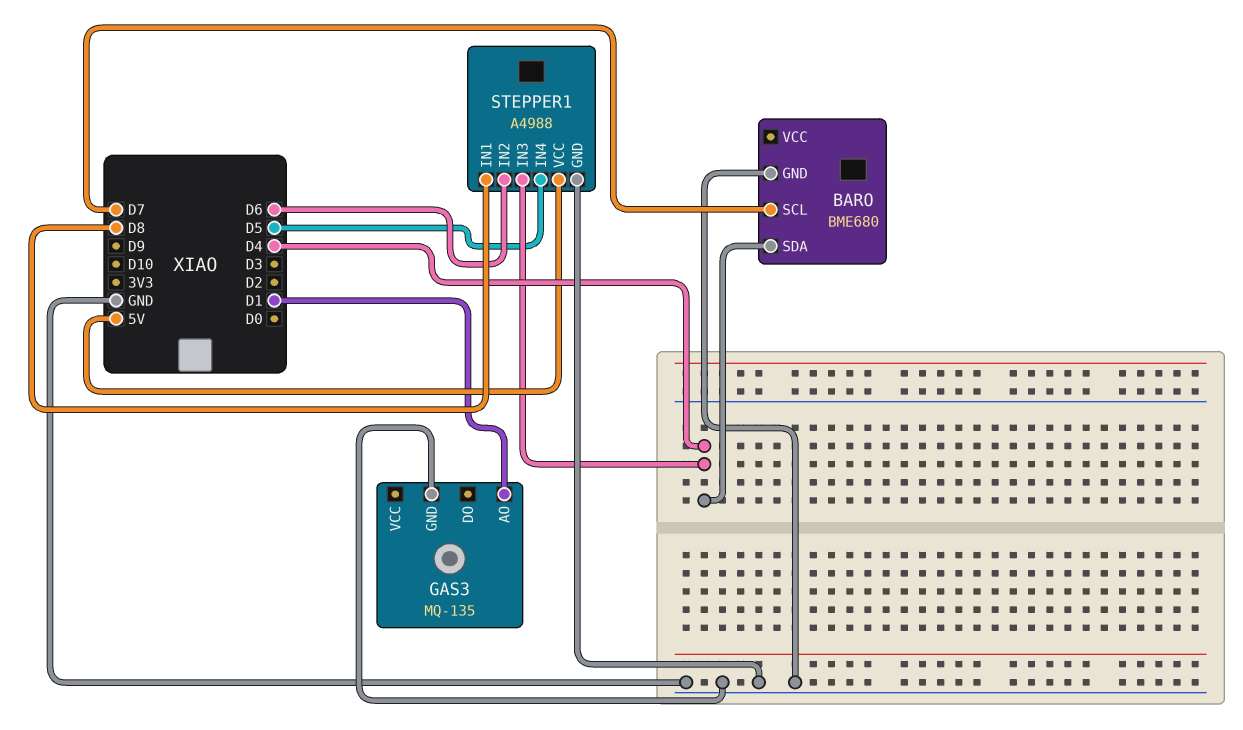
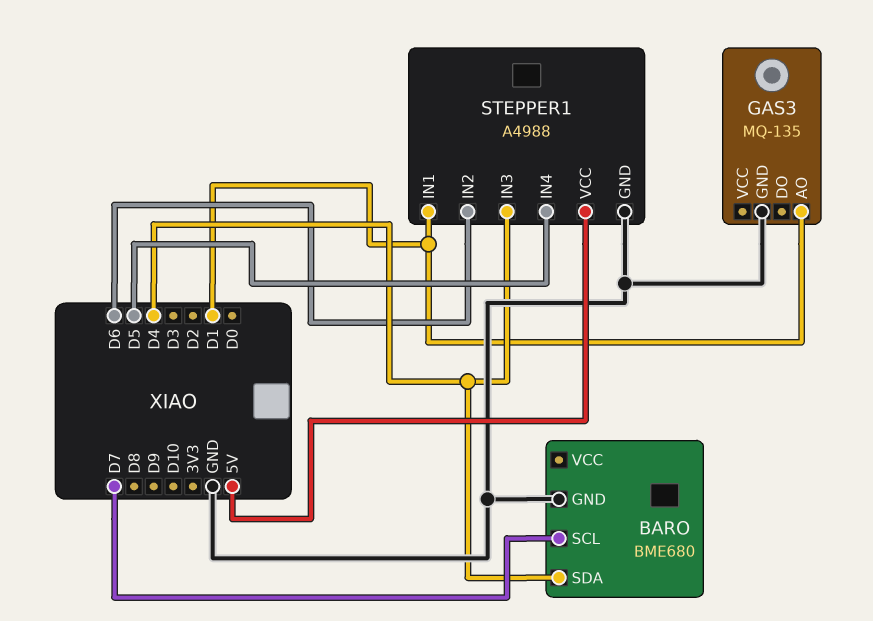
STEPPER1 pin IN1: D8 -> D1

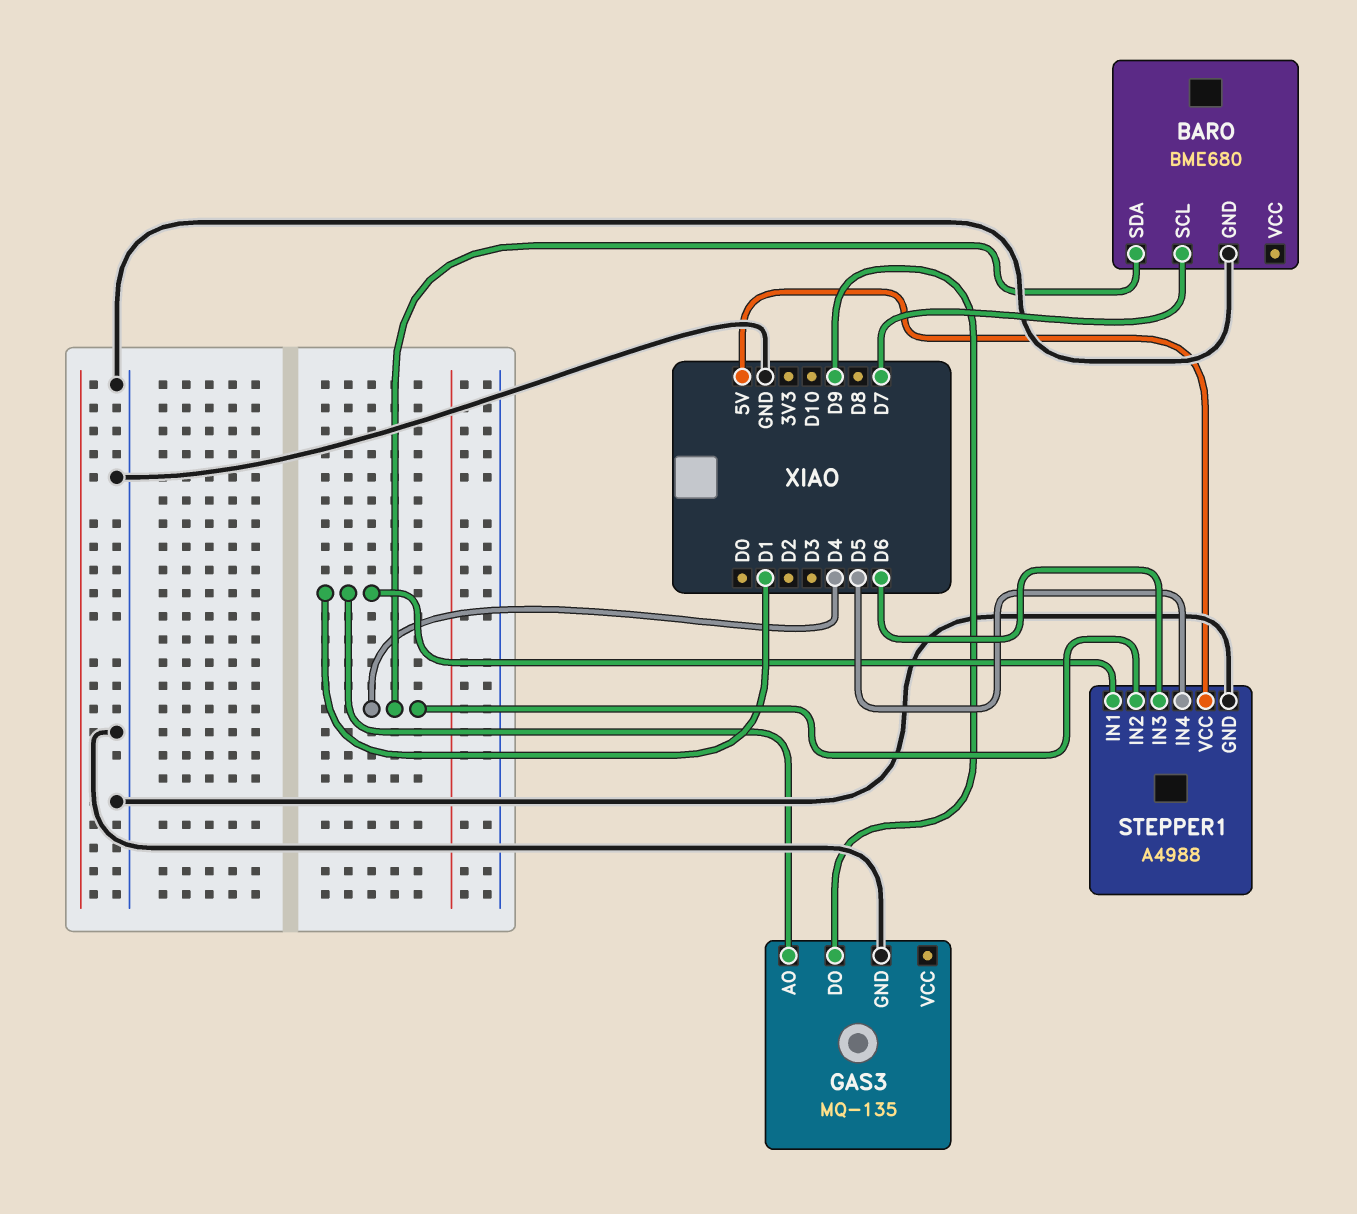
GAS3 pin DO: none -> D9
STEPPER1 pin IN2: D6 -> D4
STEPPER1 pin IN3: D4 -> D6

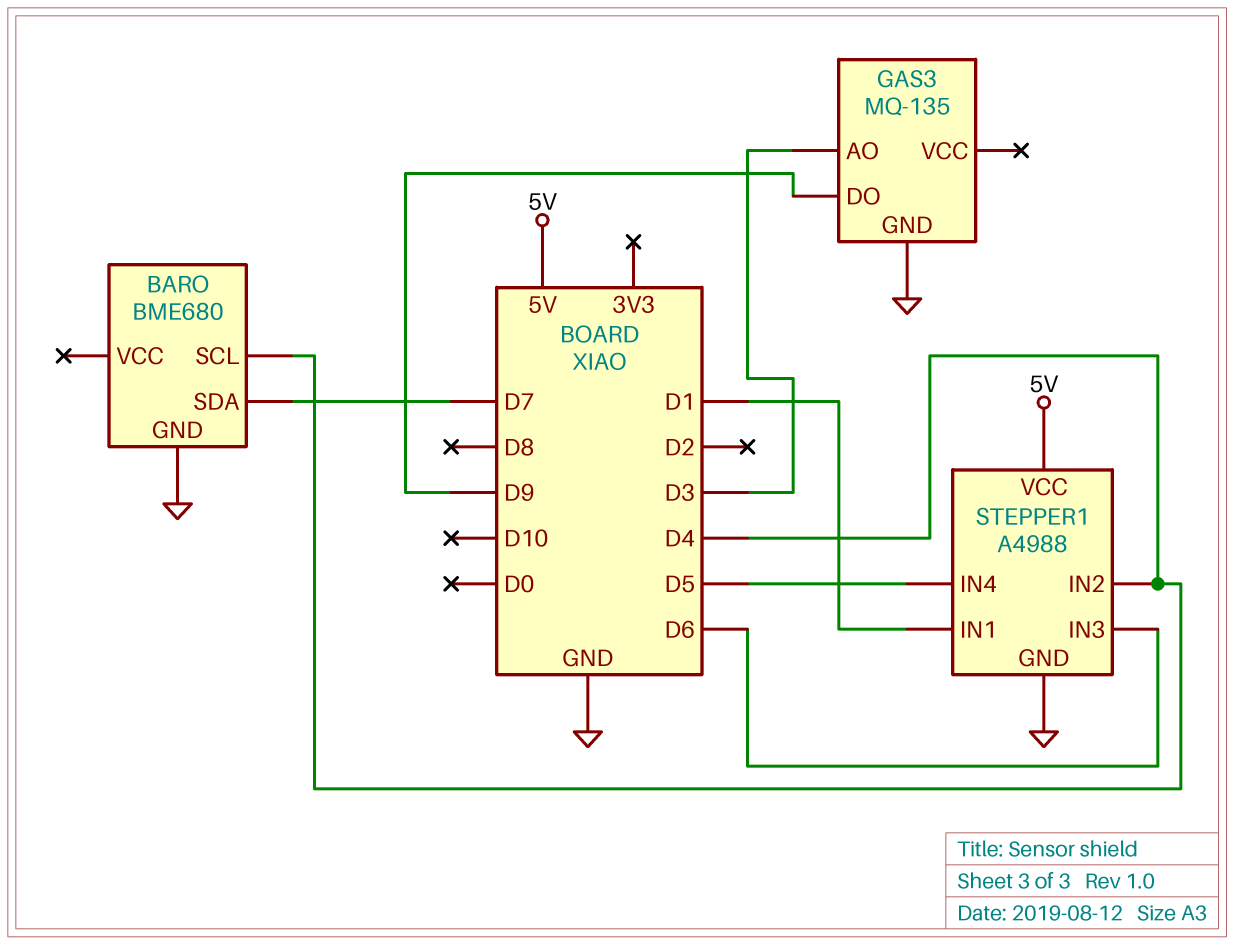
BARO pin SCL: D7 -> D4
BARO pin SDA: D4 -> D7
GAS3 pin AO: D1 -> D3

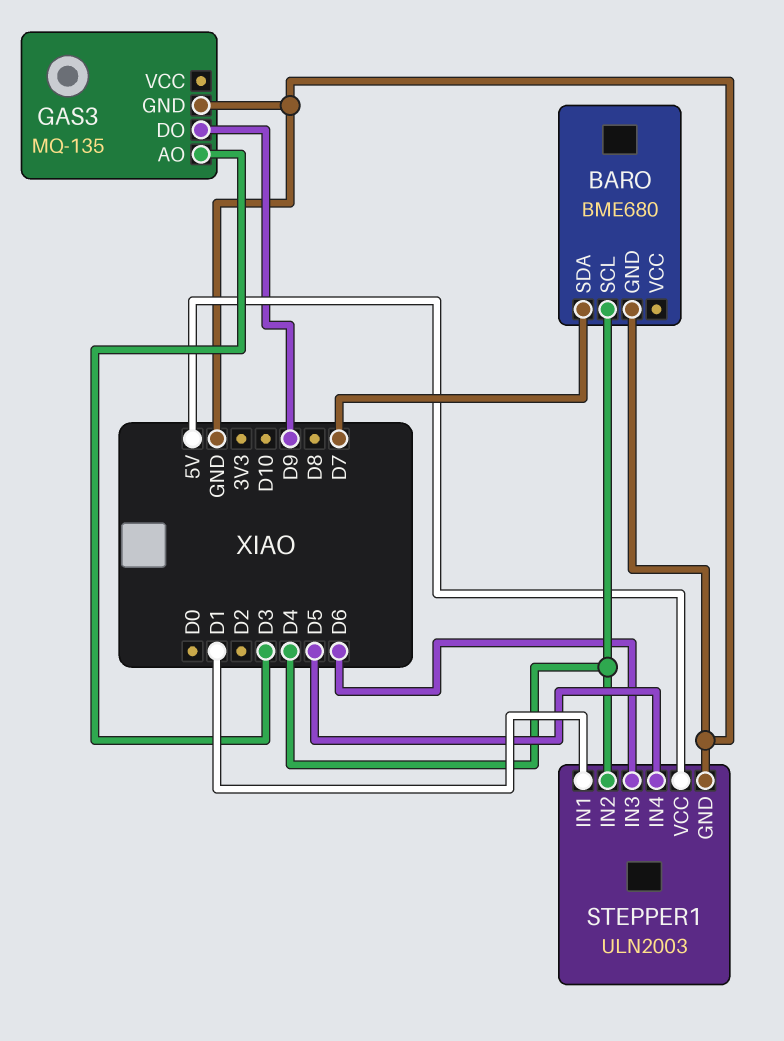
STEPPER1: A4988 -> ULN2003

